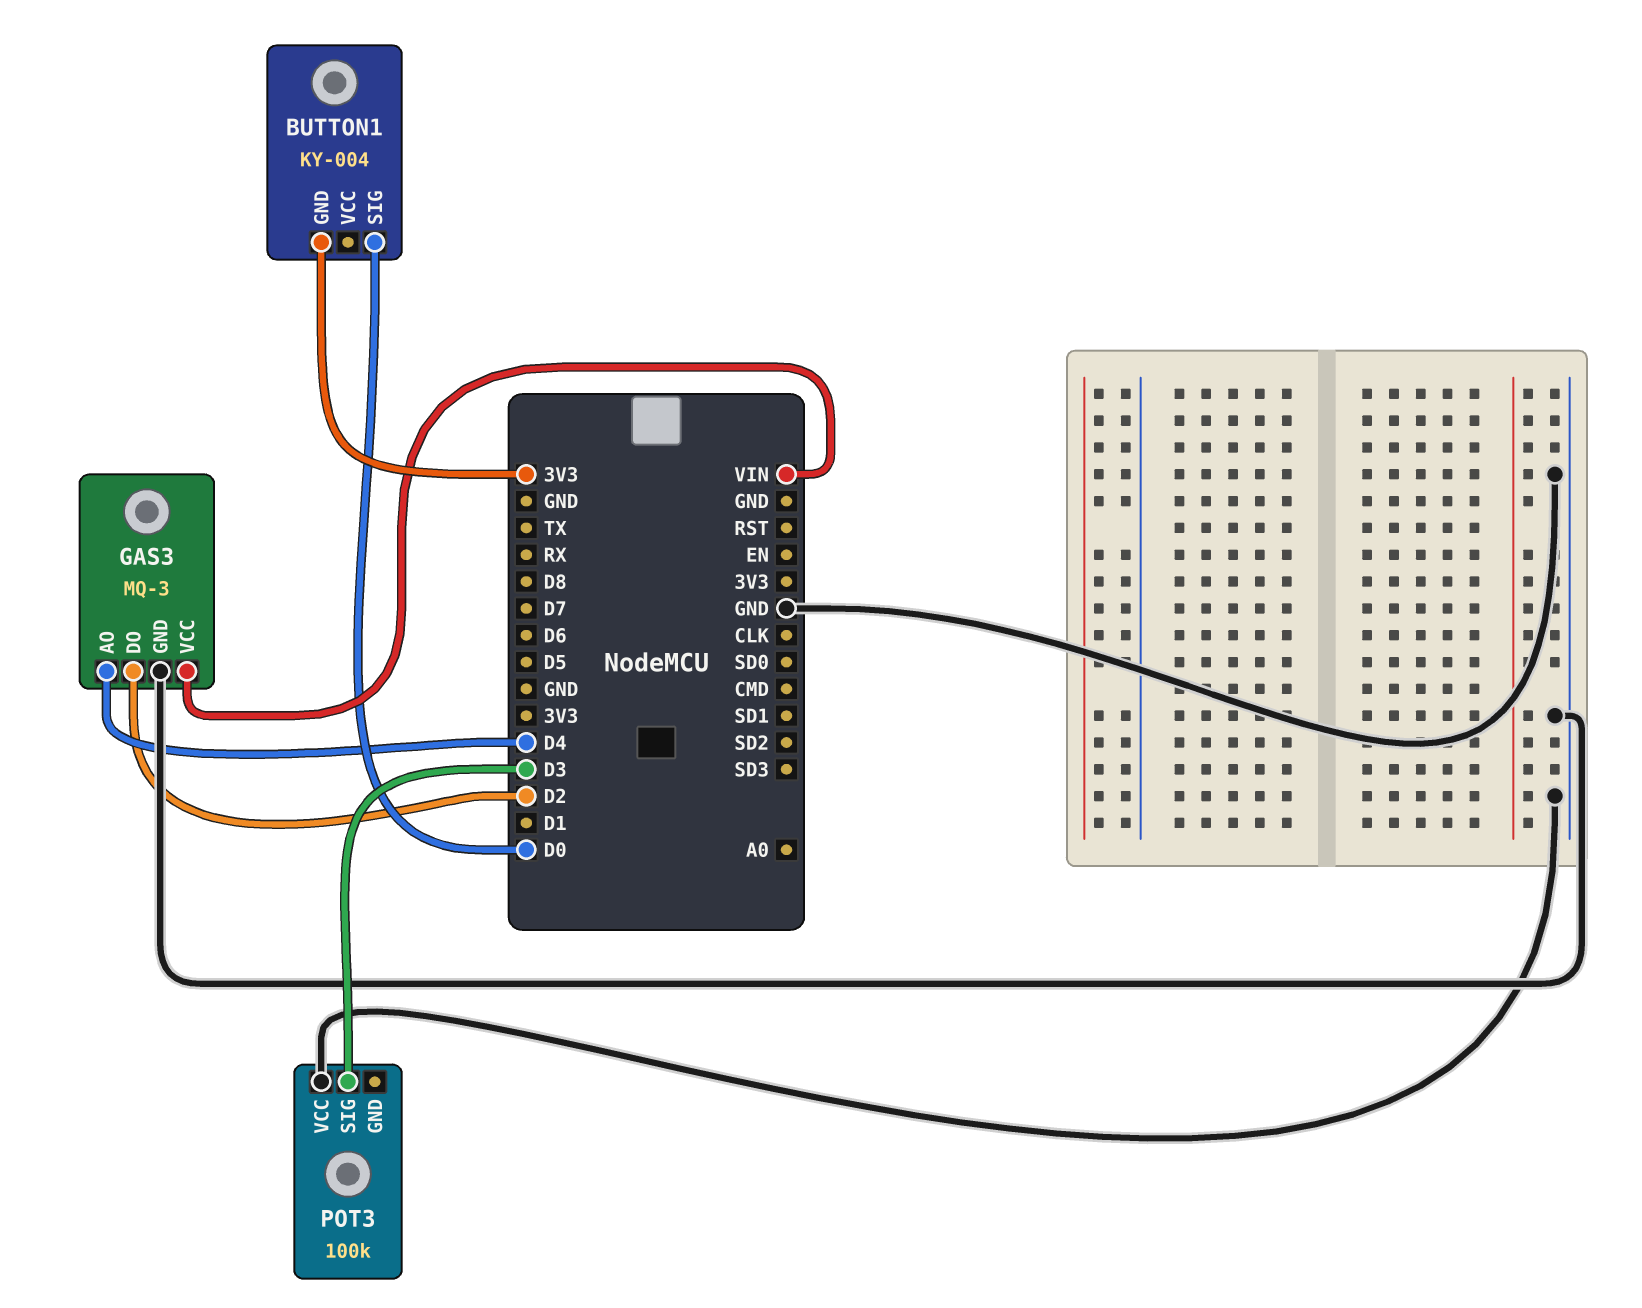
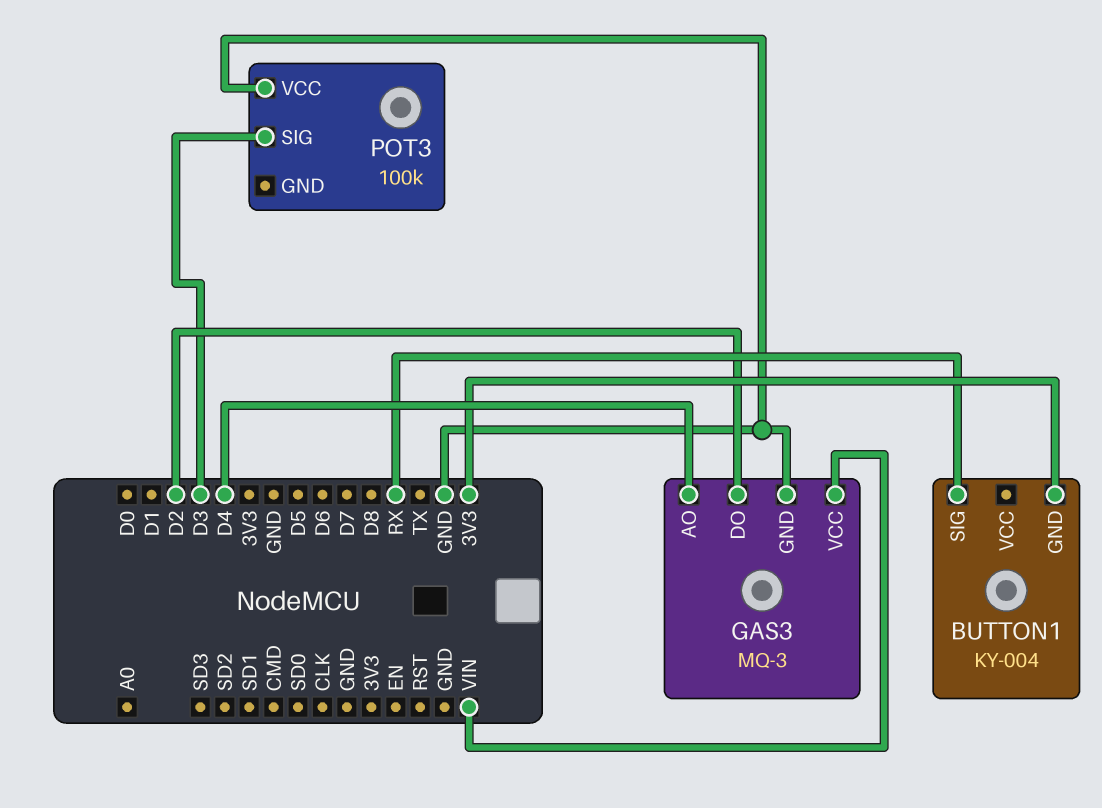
BUTTON1 pin SIG: D0 -> RX

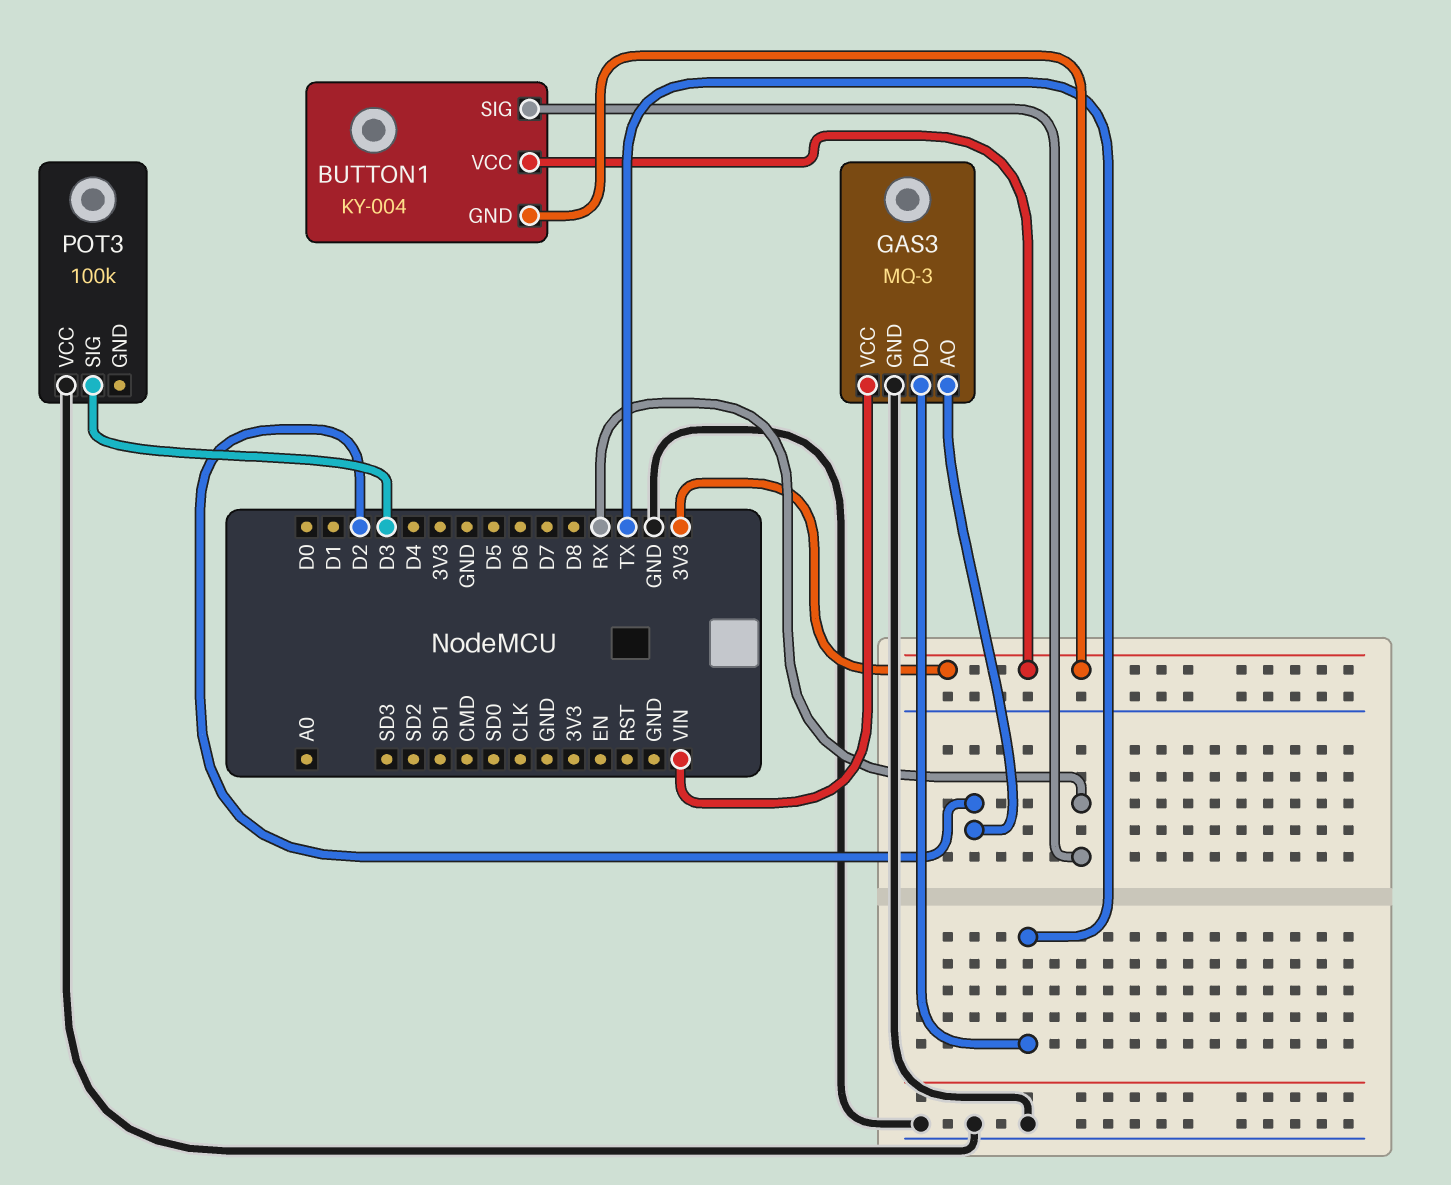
BUTTON1 pin VCC: none -> 3V3
GAS3 pin AO: D4 -> D2
GAS3 pin DO: D2 -> TX

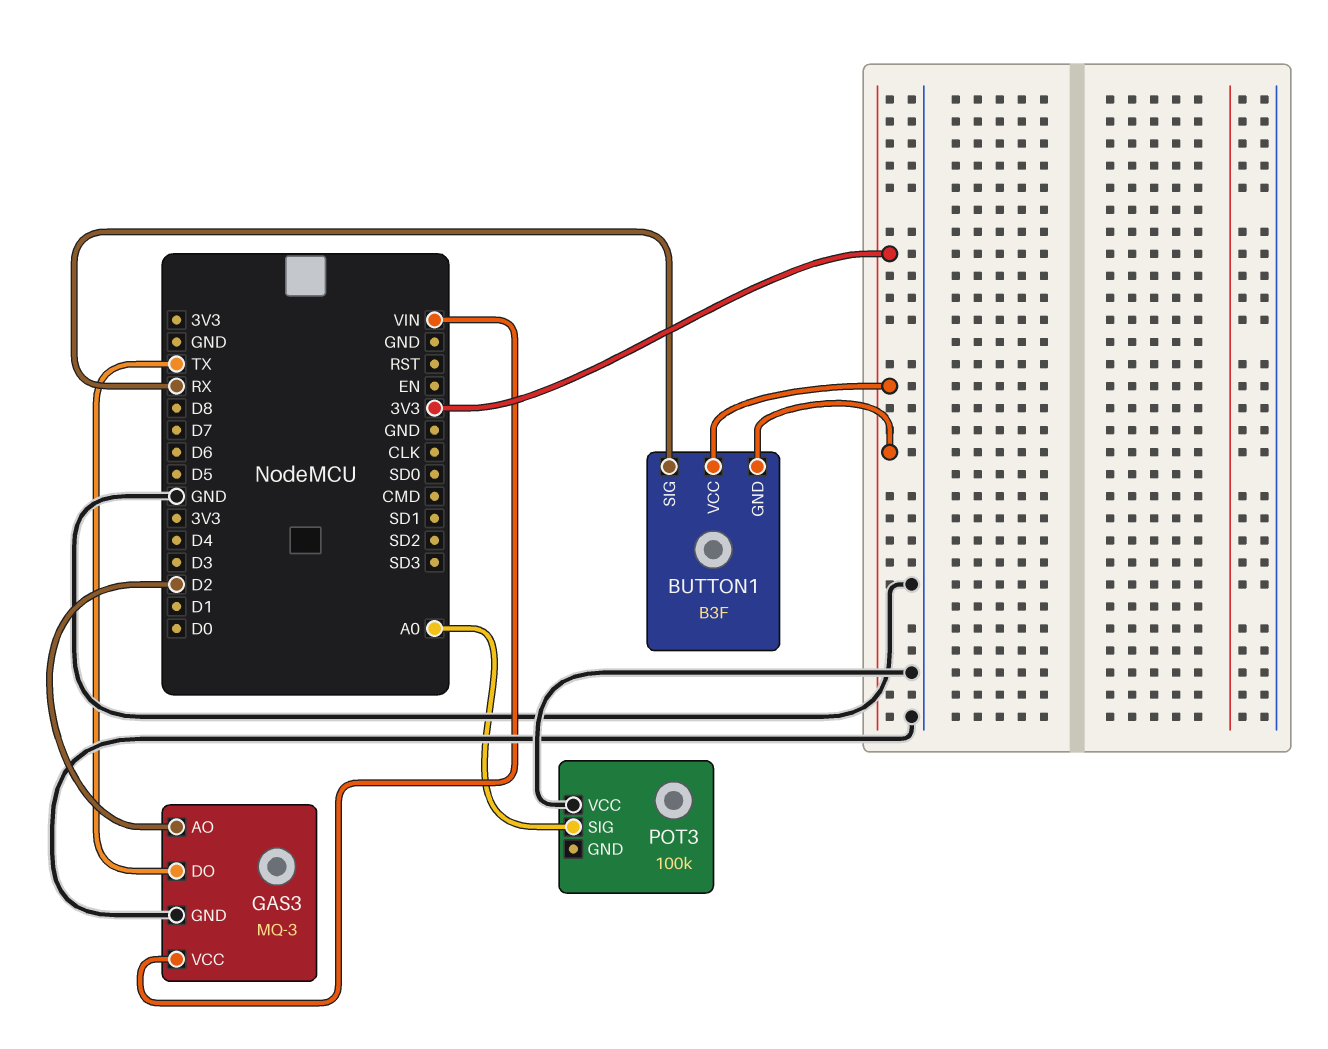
BUTTON1: KY-004 -> B3F
POT3 pin SIG: D3 -> A0

